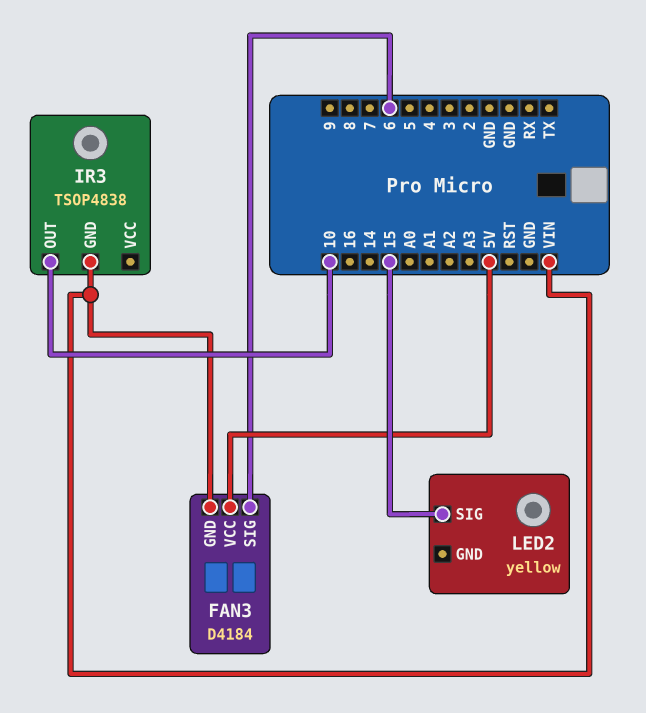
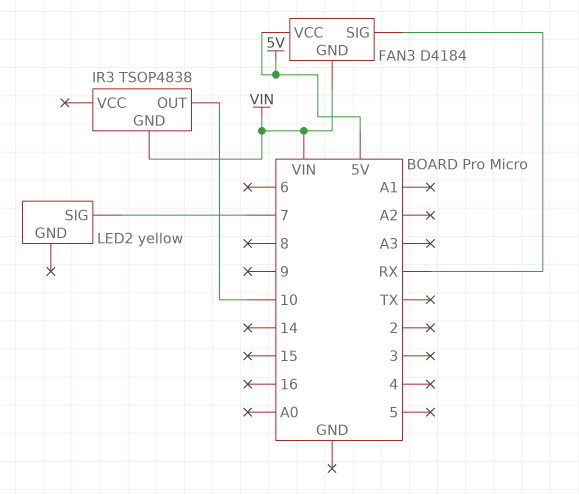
FAN3 pin SIG: 6 -> RX
LED2 pin SIG: 15 -> 7

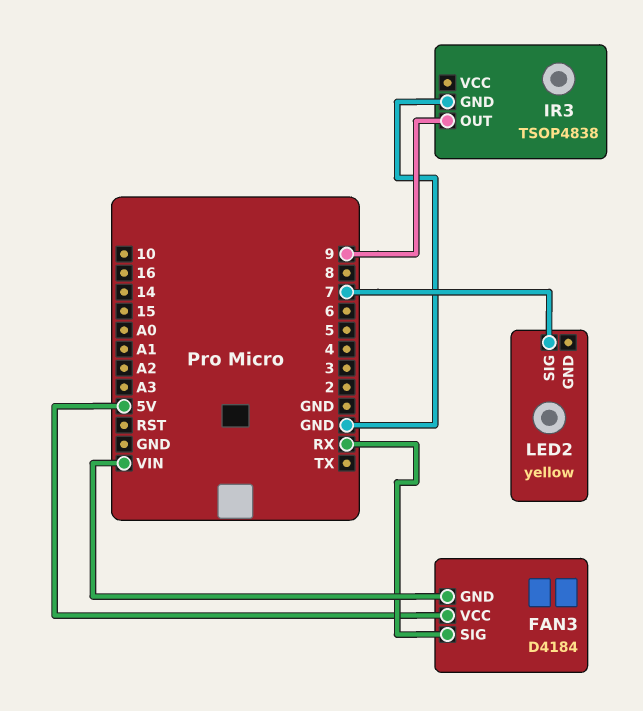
IR3 pin GND: VIN -> GND
IR3 pin OUT: 10 -> 9

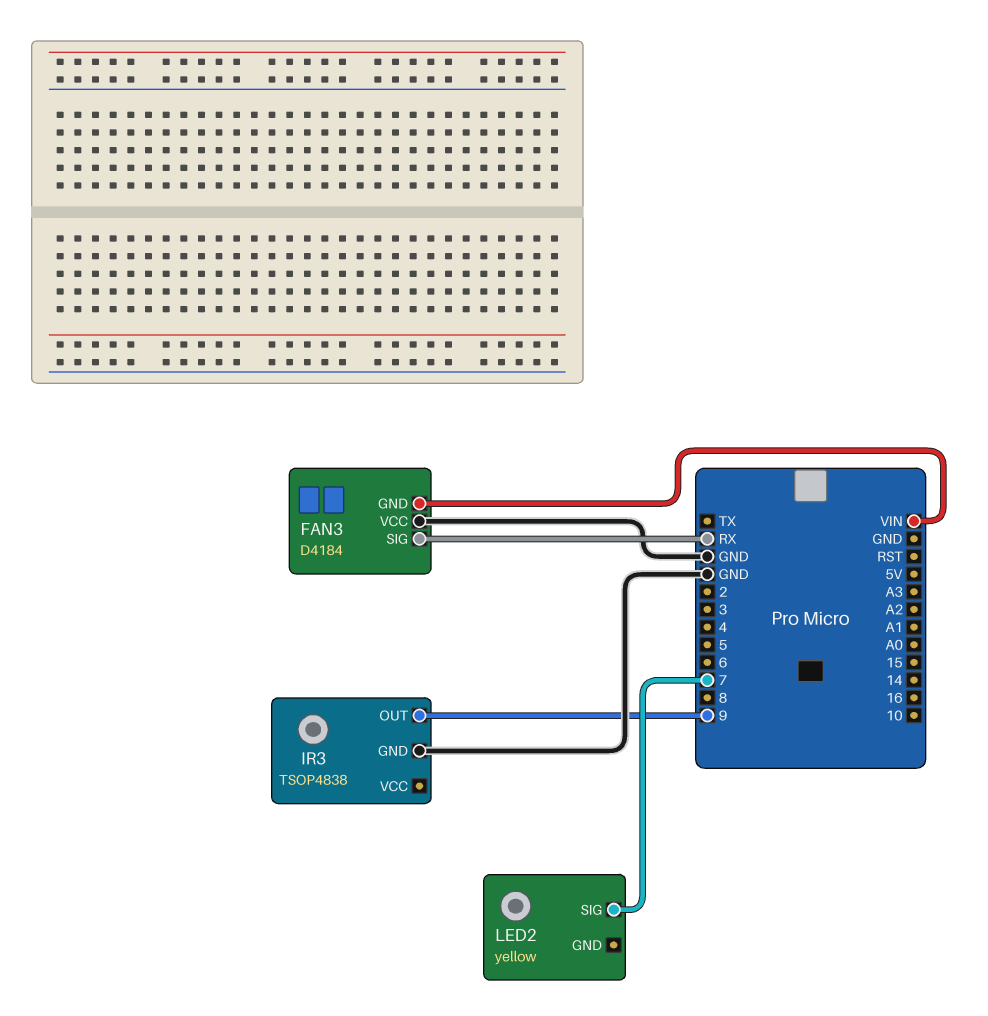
FAN3 pin VCC: 5V -> GND

